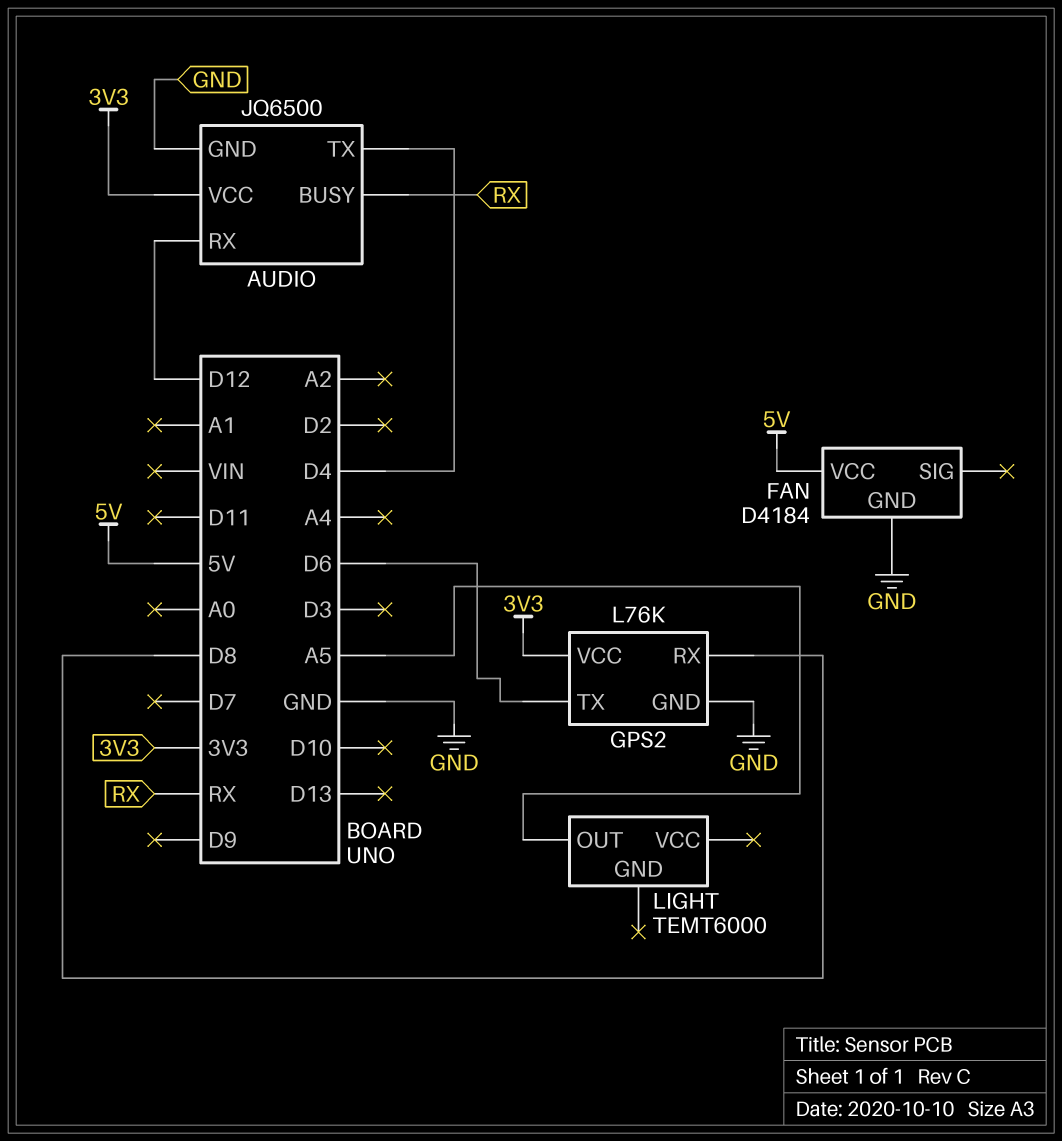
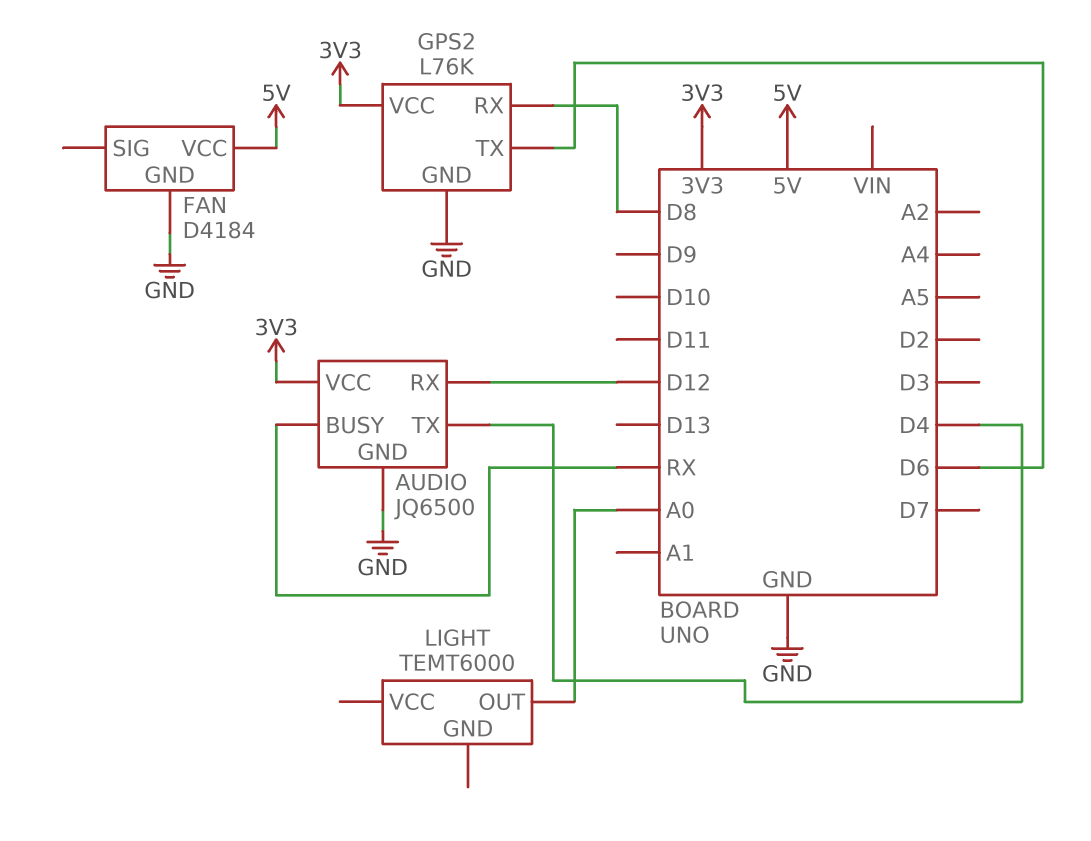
LIGHT pin OUT: A5 -> A0

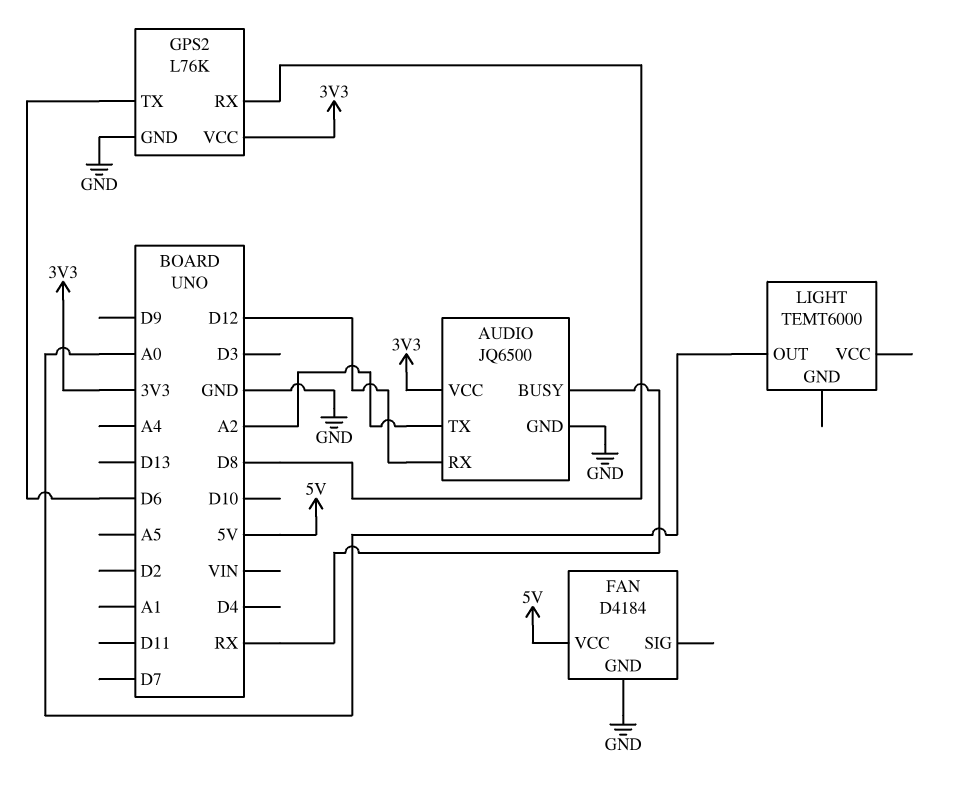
AUDIO pin TX: D4 -> A2

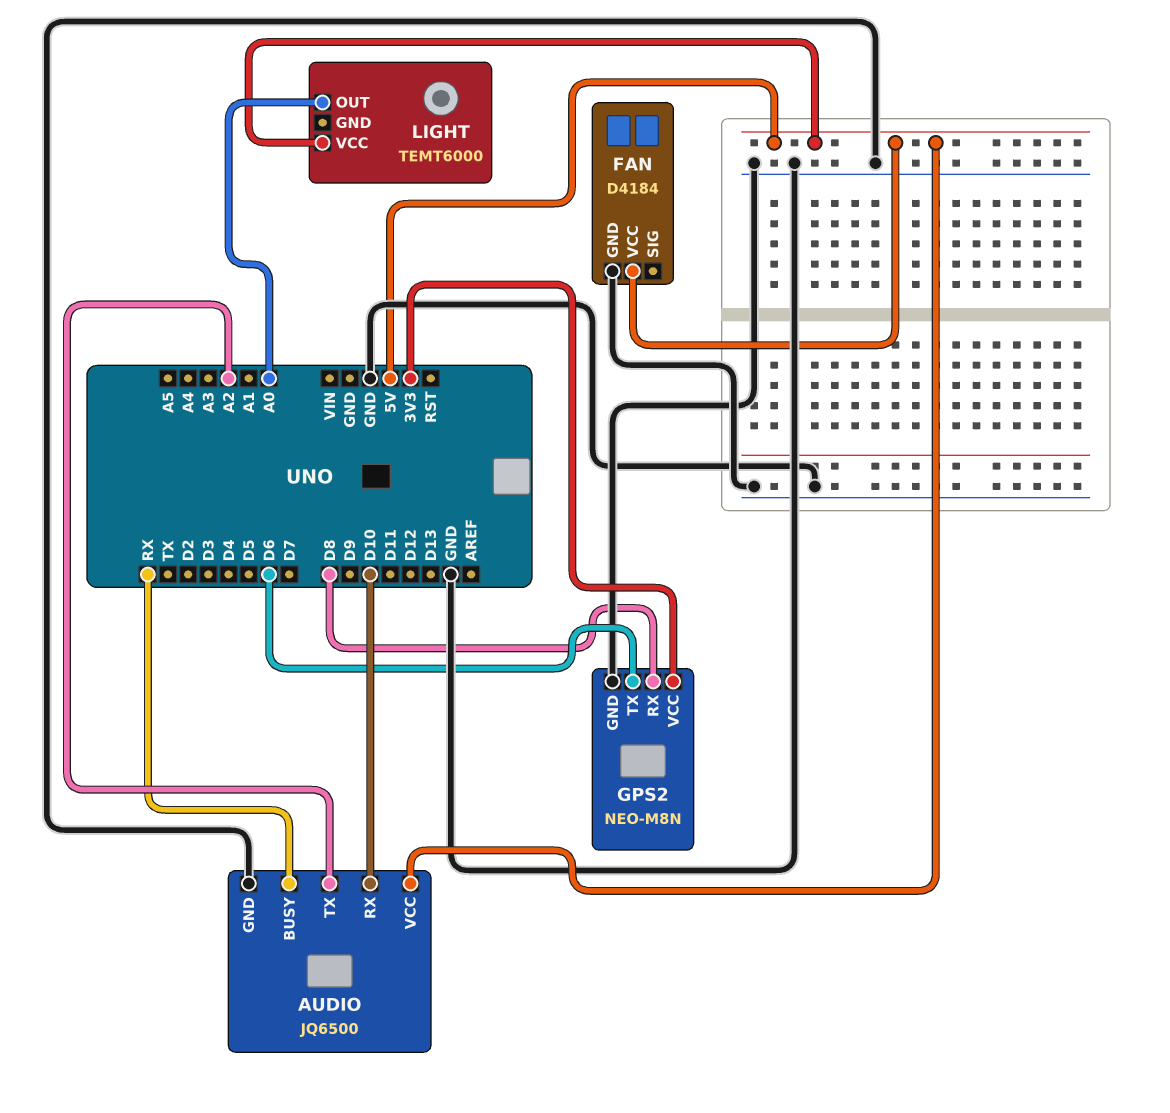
AUDIO pin RX: D12 -> D10
AUDIO pin VCC: 3V3 -> 5V
GPS2: L76K -> NEO-M8N
LIGHT pin VCC: none -> 5V

